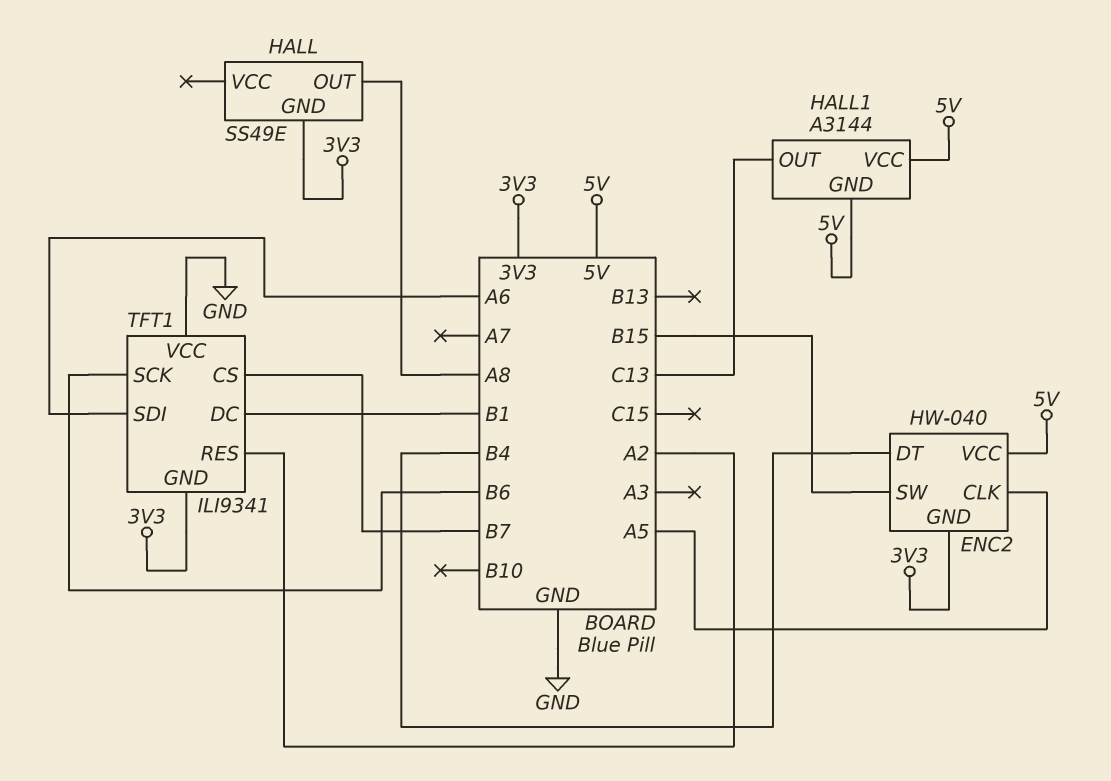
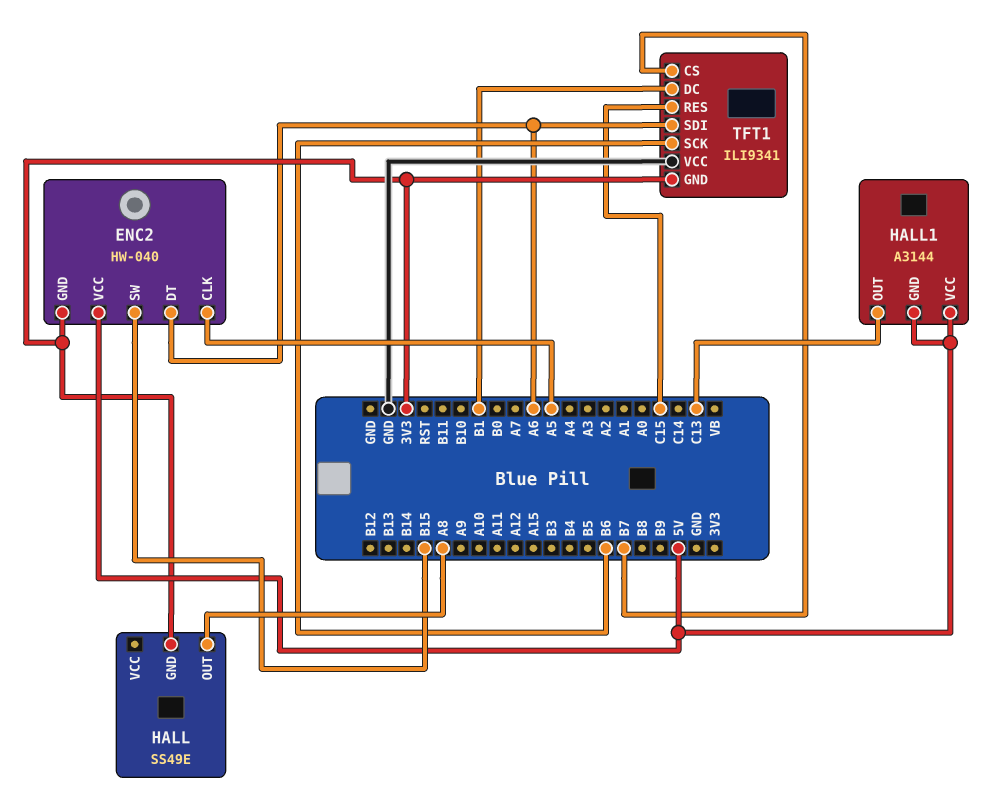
ENC2 pin DT: B4 -> A6
TFT1 pin RES: A2 -> C15

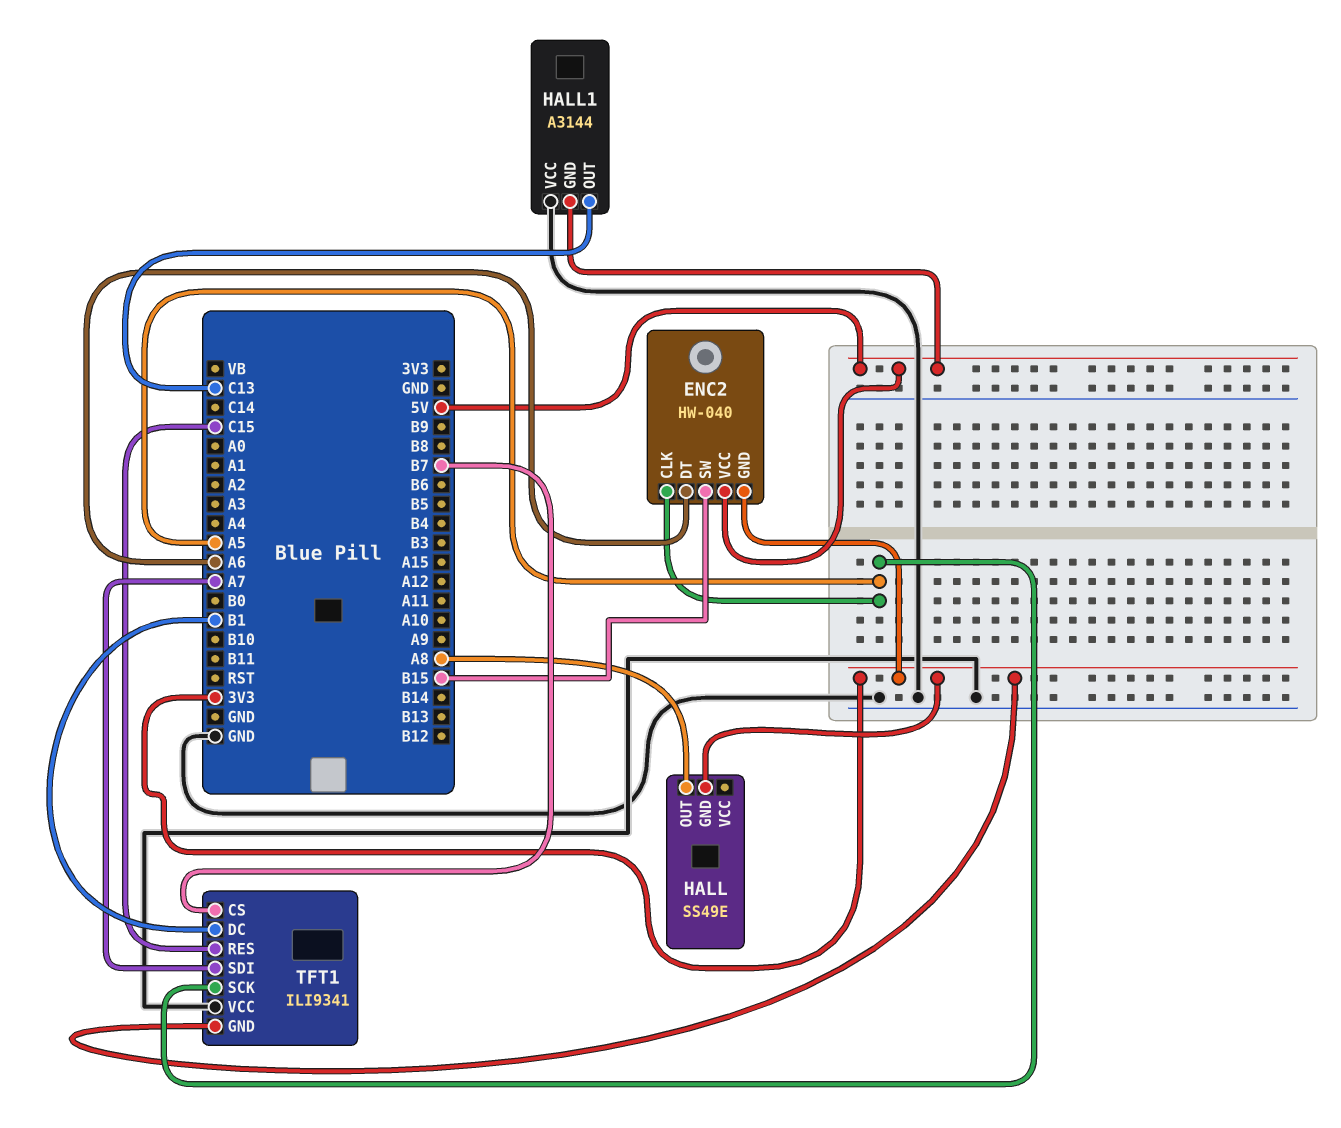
HALL1 pin VCC: 5V -> GND
TFT1 pin SCK: B6 -> A5
TFT1 pin SDI: A6 -> A7

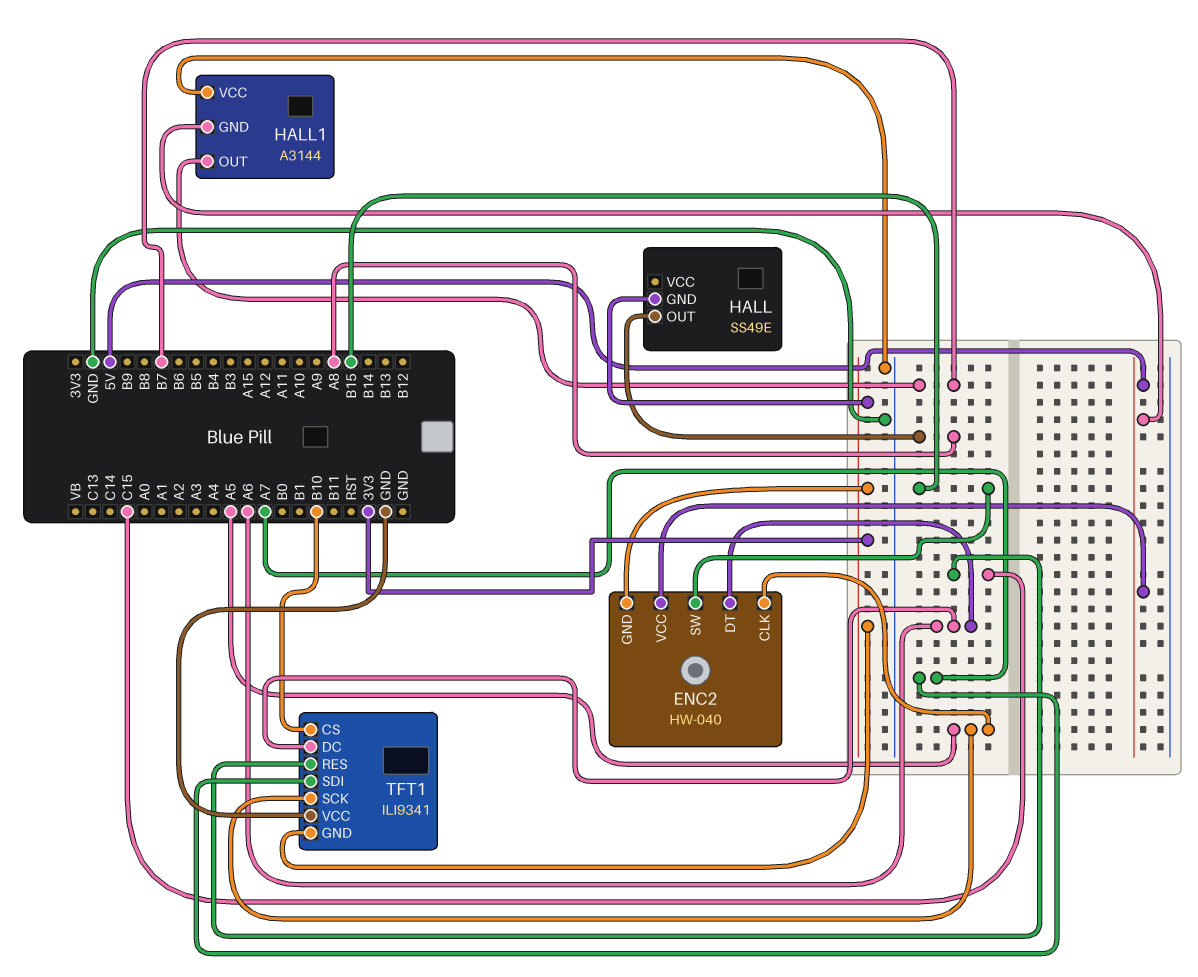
HALL1 pin OUT: C13 -> B7
TFT1 pin CS: B7 -> B10
TFT1 pin DC: B1 -> A6

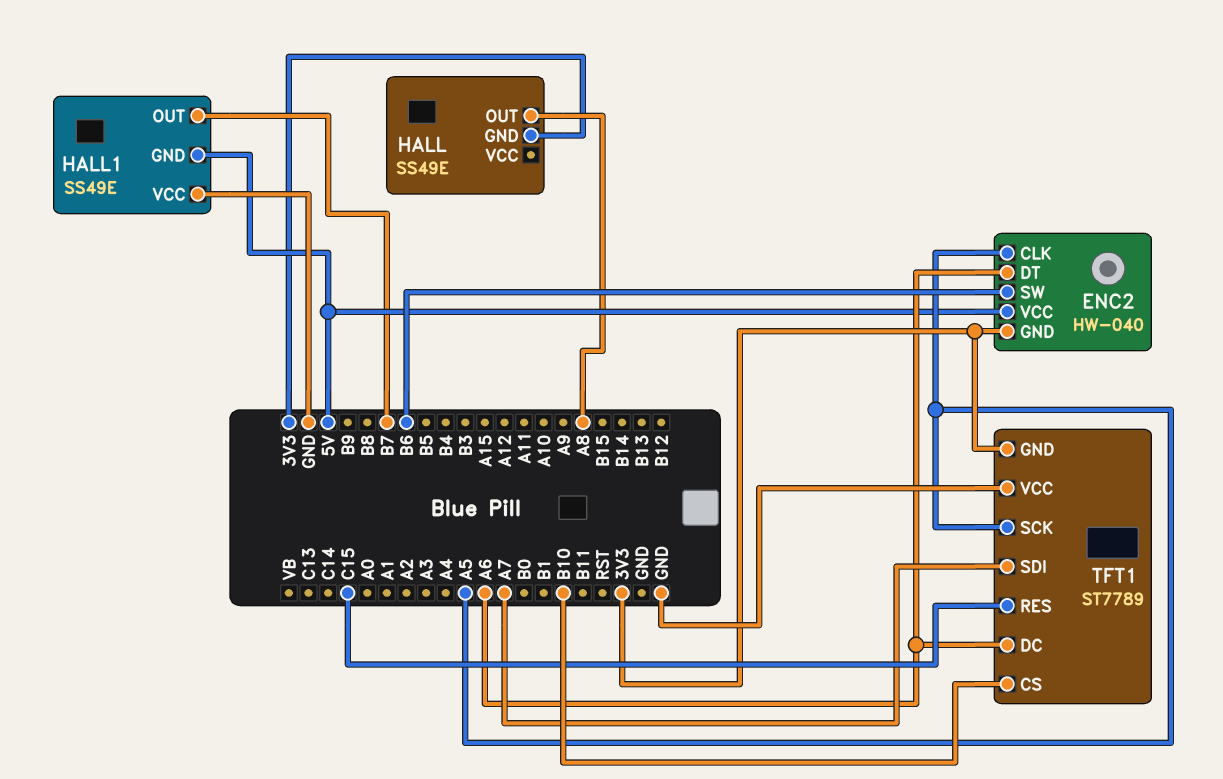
ENC2 pin SW: B15 -> B6
HALL1: A3144 -> SS49E
TFT1: ILI9341 -> ST7789

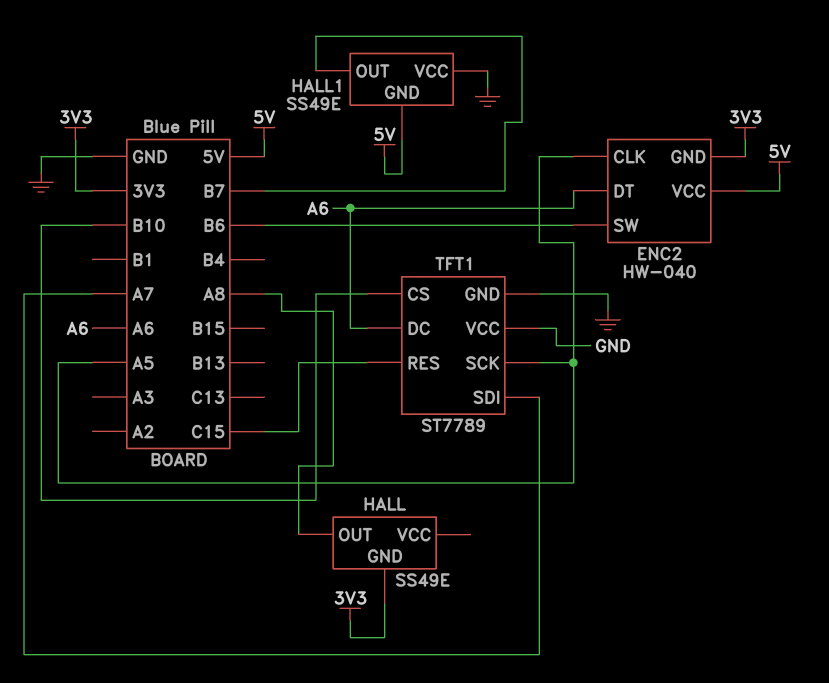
TFT1 pin GND: 3V3 -> GND

